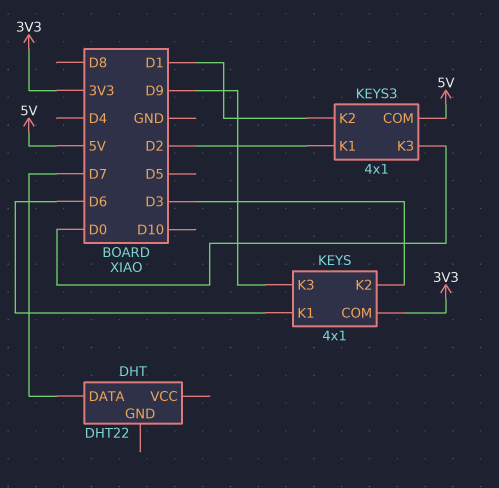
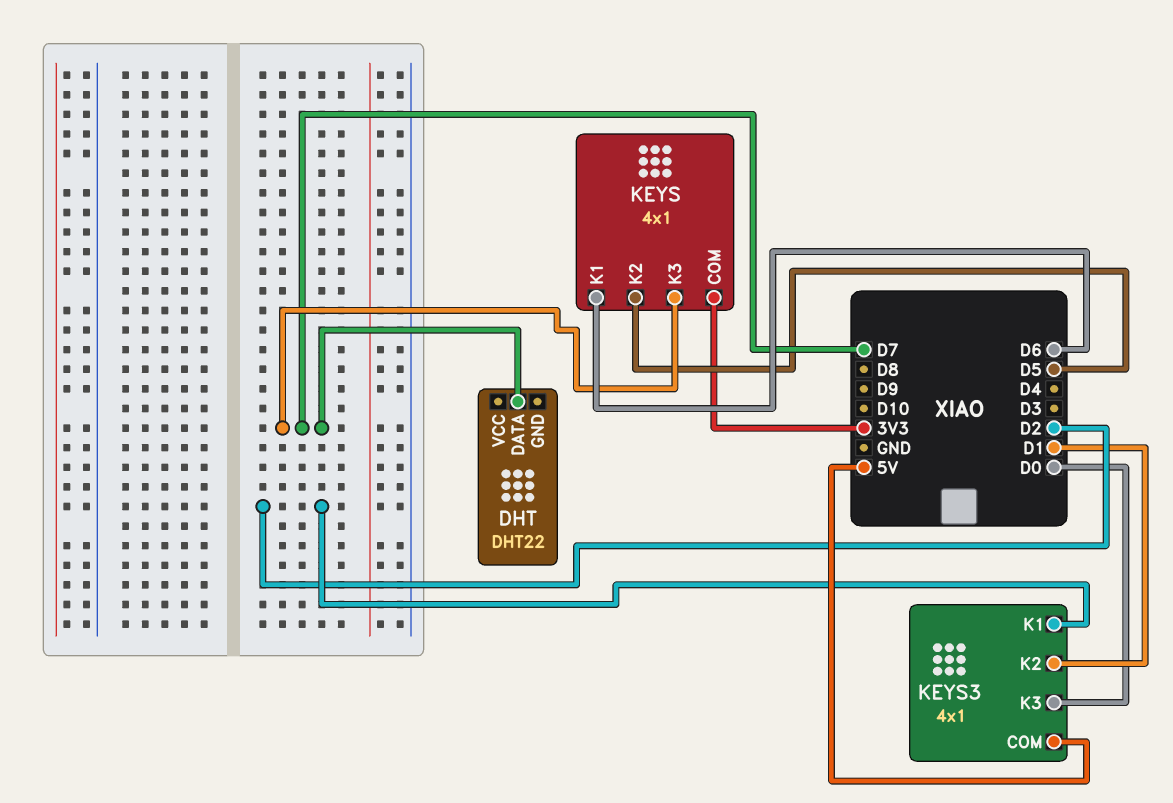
KEYS pin K2: D3 -> D5
KEYS pin K3: D9 -> D7

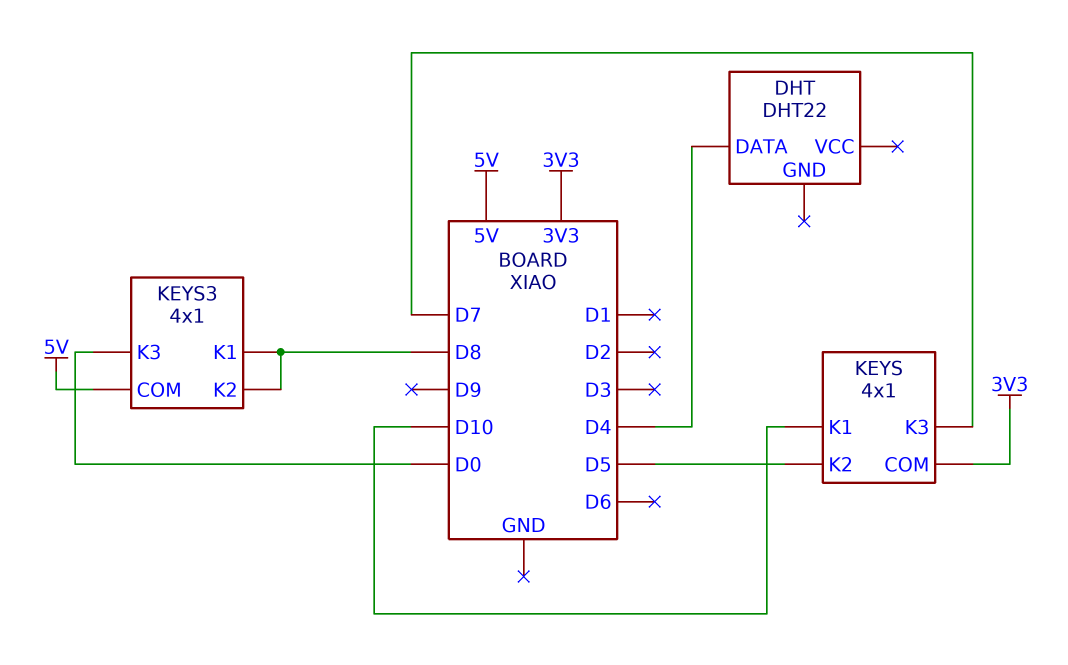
DHT pin DATA: D7 -> D4
KEYS pin K1: D6 -> D10
KEYS3 pin K1: D2 -> D8
KEYS3 pin K2: D1 -> D8

